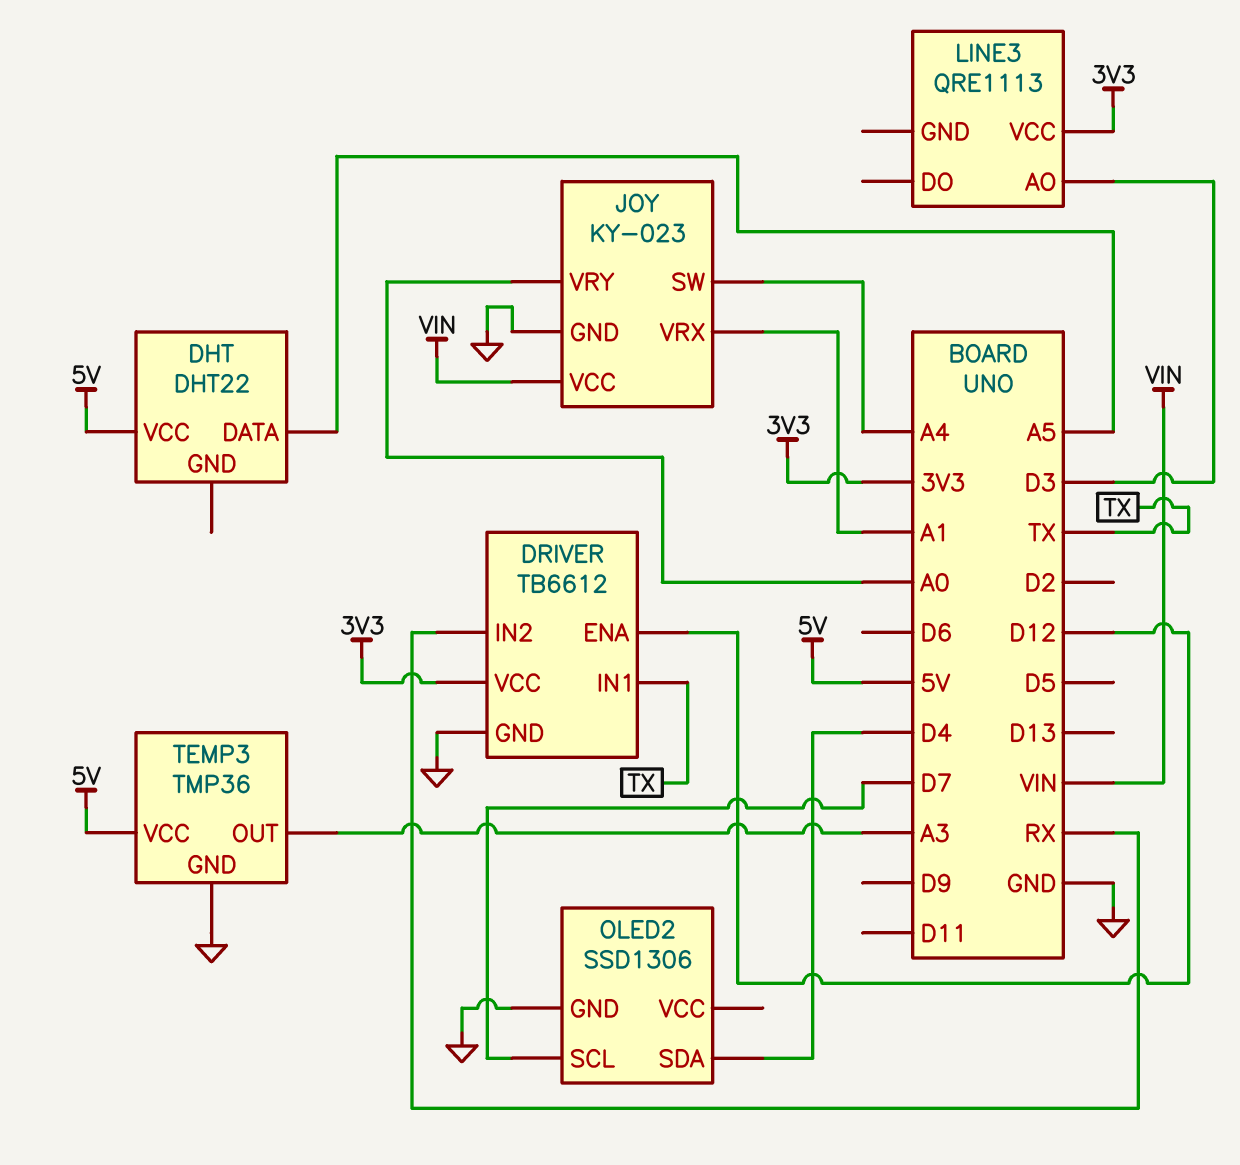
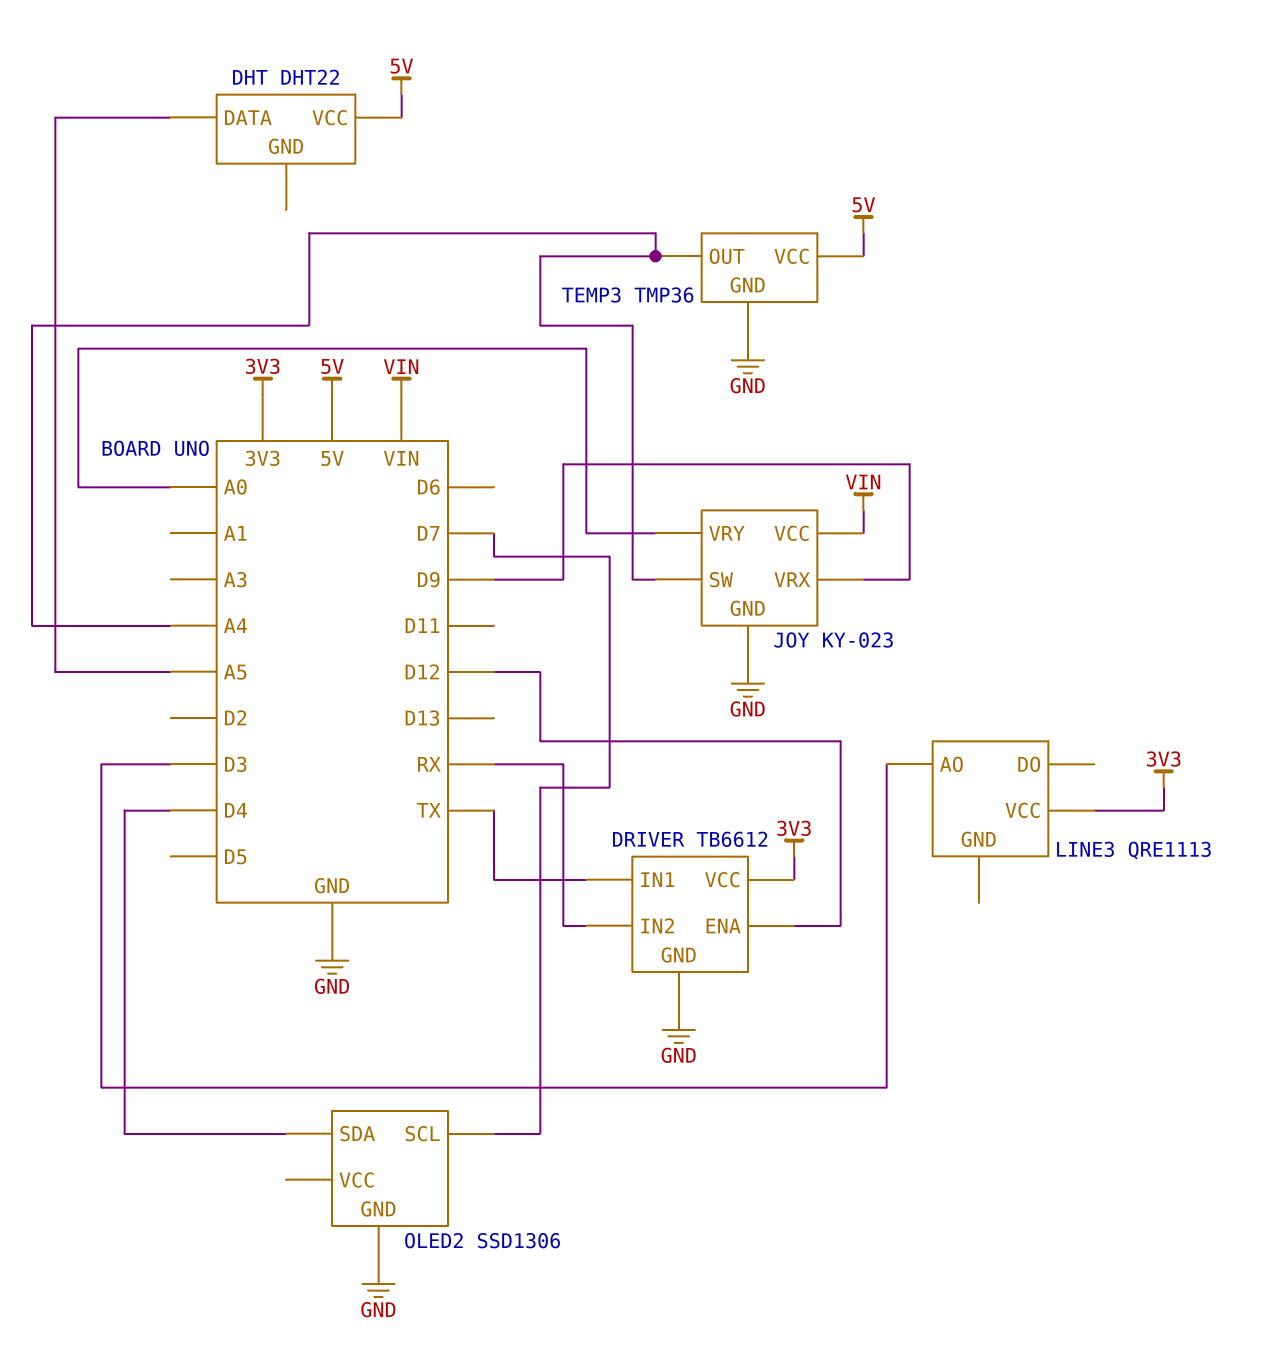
JOY pin VRX: A1 -> D9
TEMP3 pin OUT: A3 -> A4

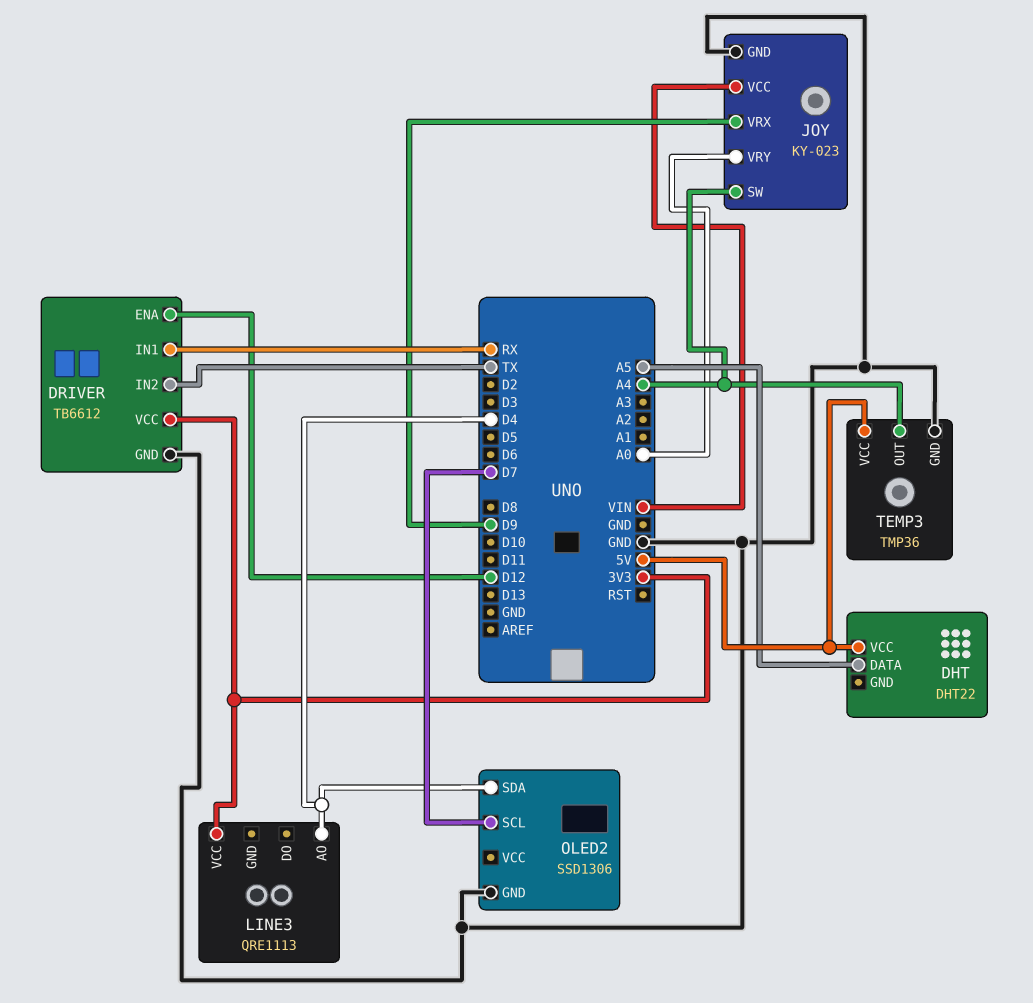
DRIVER pin IN1: TX -> RX
DRIVER pin IN2: RX -> TX
LINE3 pin AO: D3 -> D4

